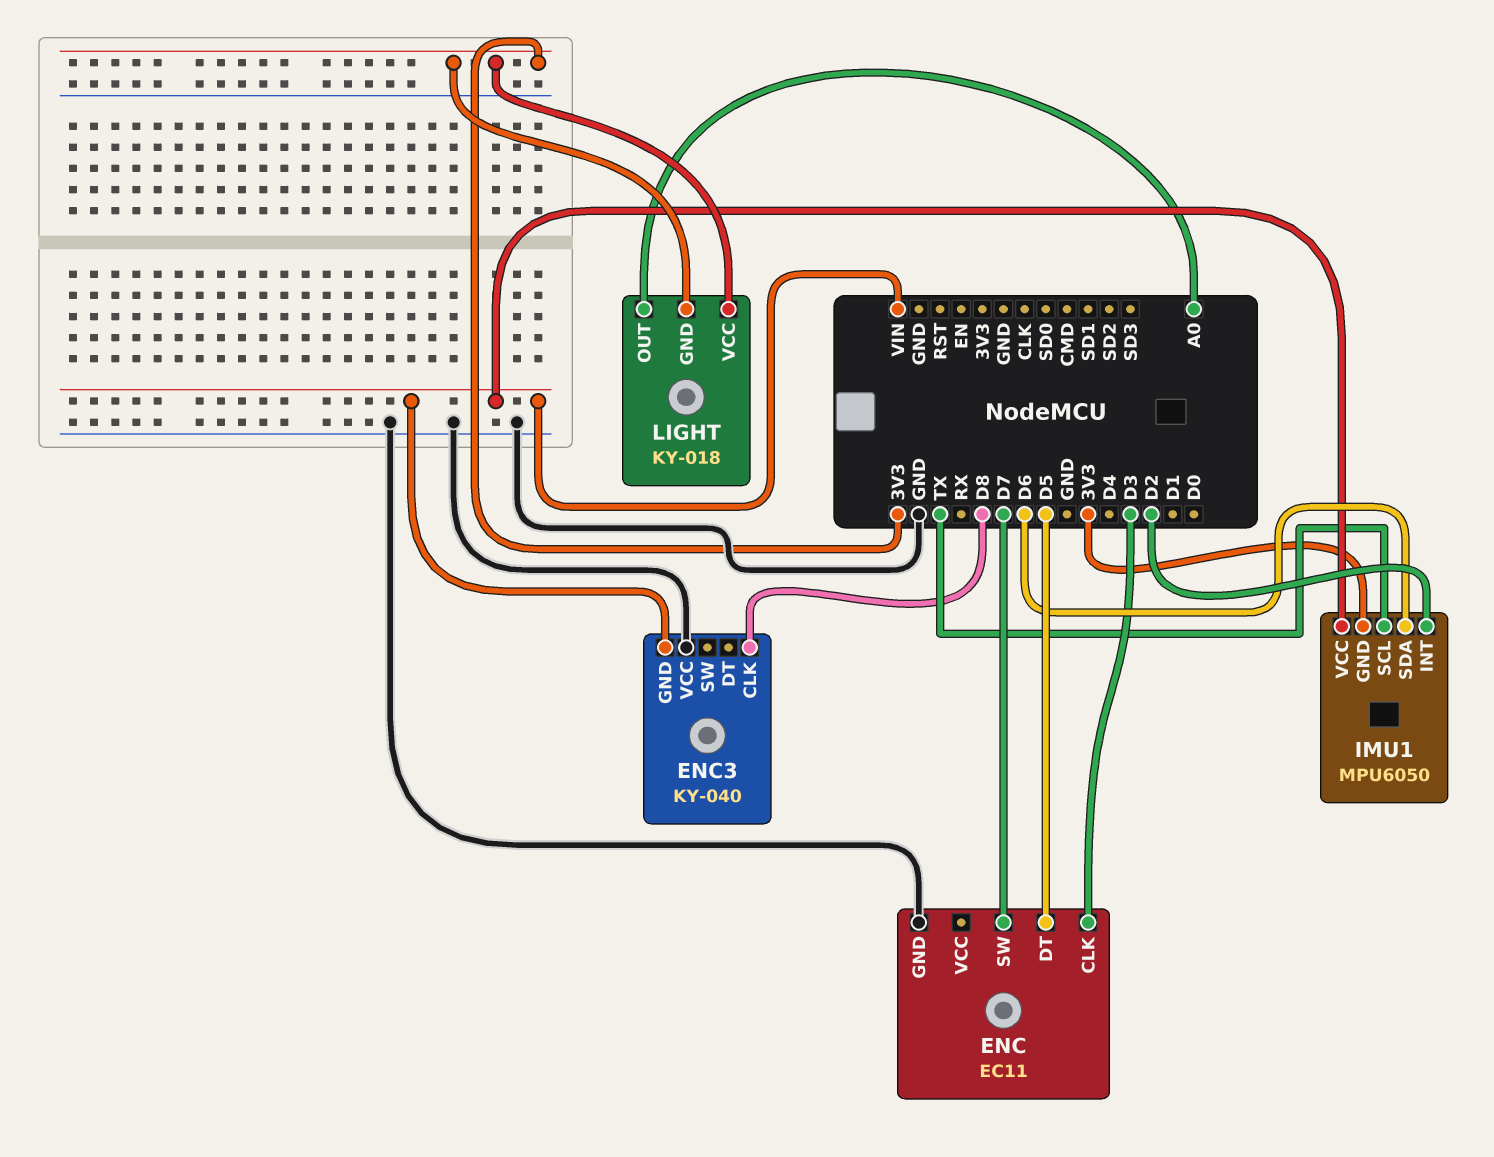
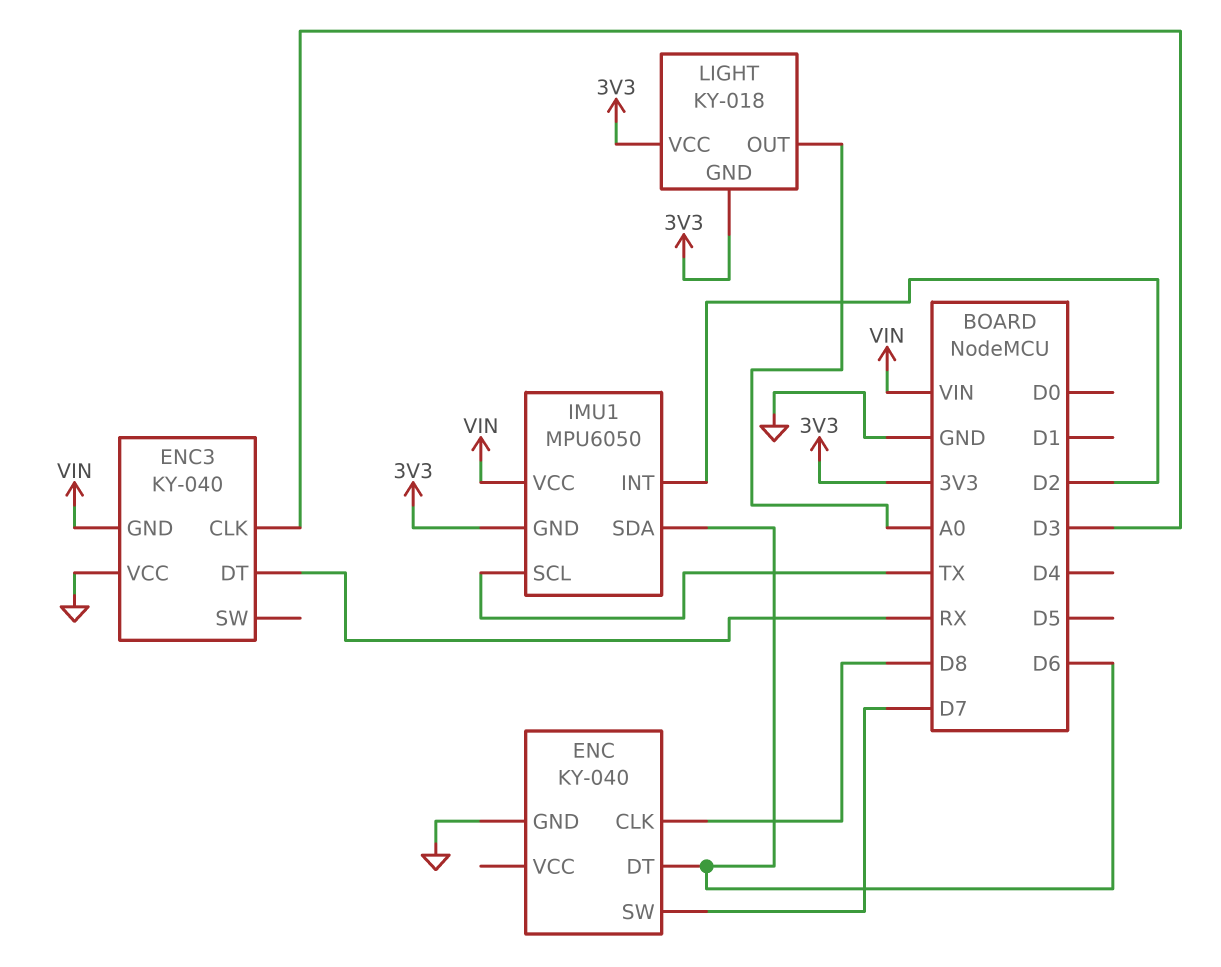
ENC: EC11 -> KY-040
ENC pin CLK: D3 -> D8
ENC pin DT: D5 -> D6
ENC3 pin CLK: D8 -> D3
ENC3 pin DT: none -> RX

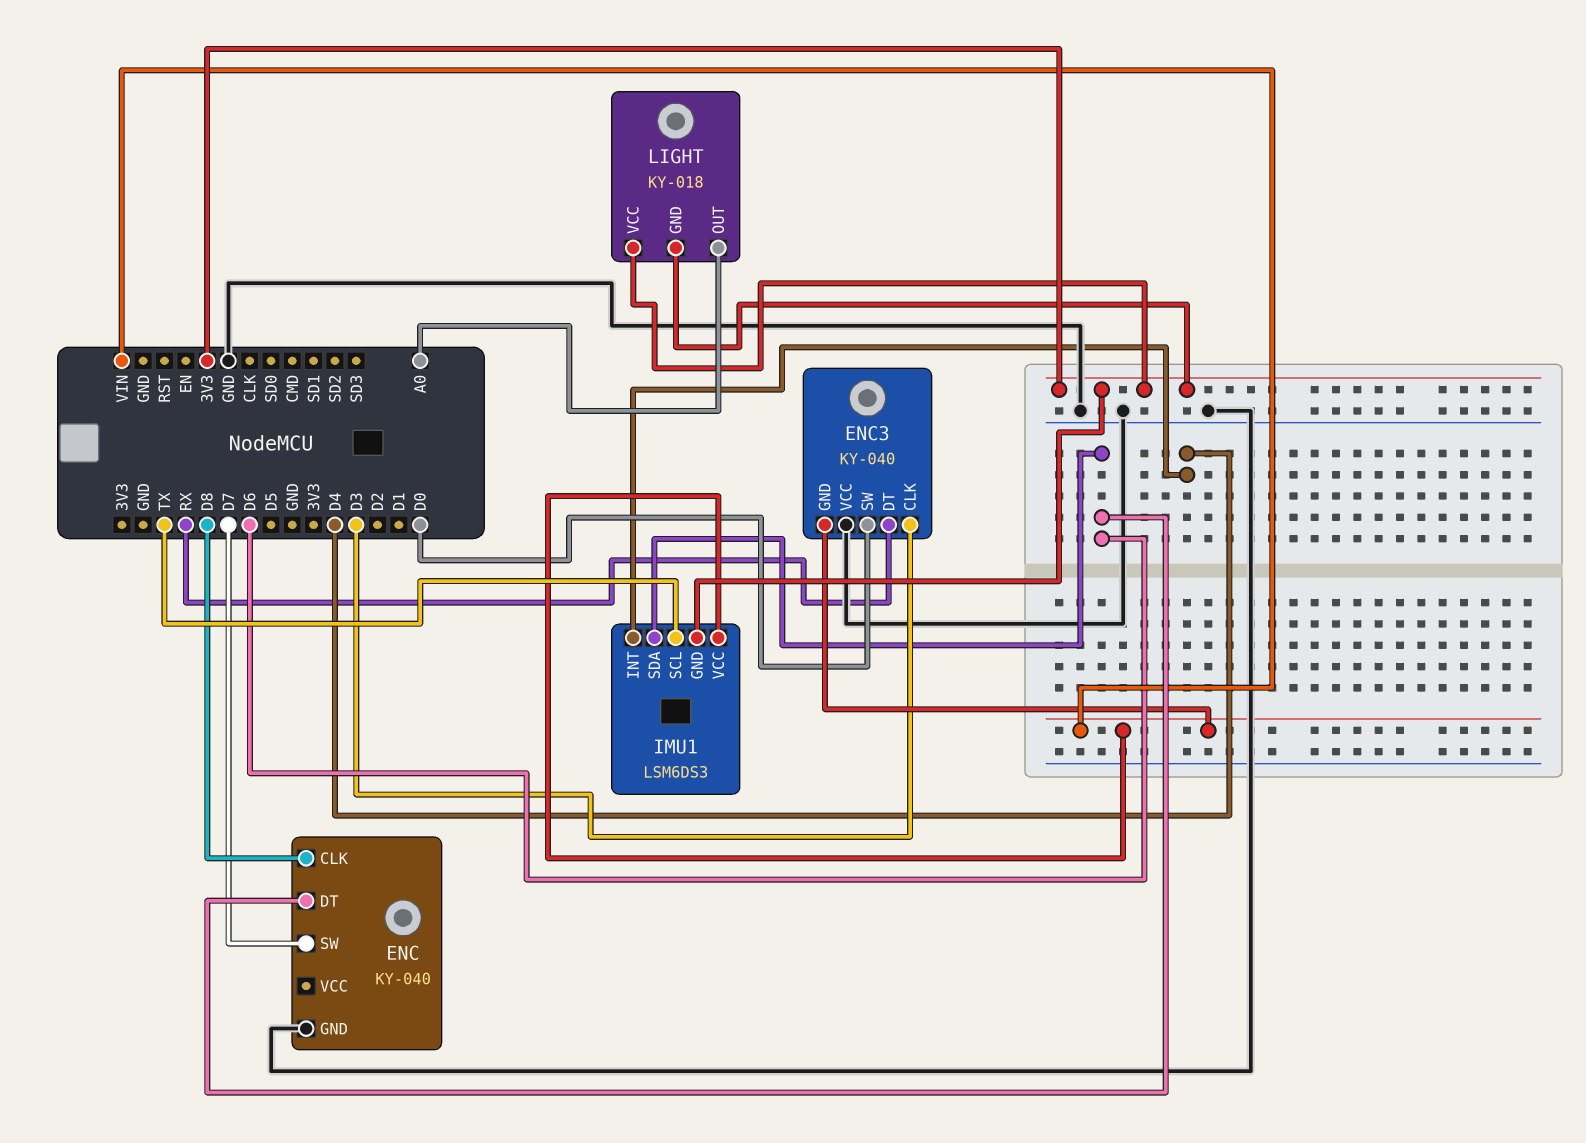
ENC3 pin SW: none -> D0
IMU1: MPU6050 -> LSM6DS3
IMU1 pin INT: D2 -> D4

